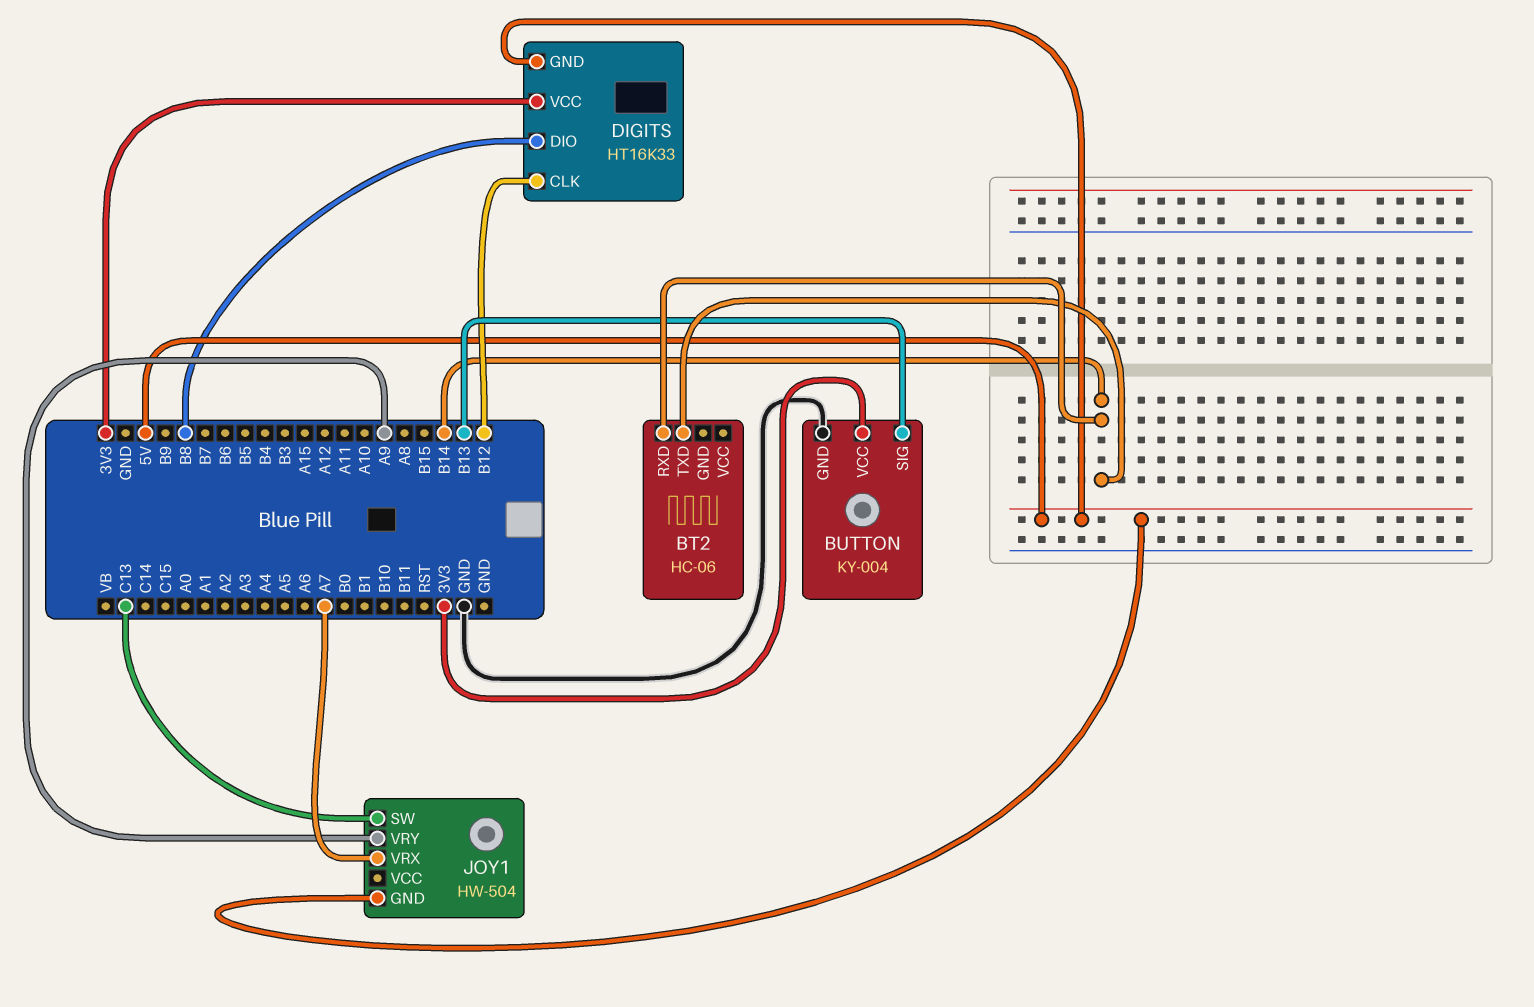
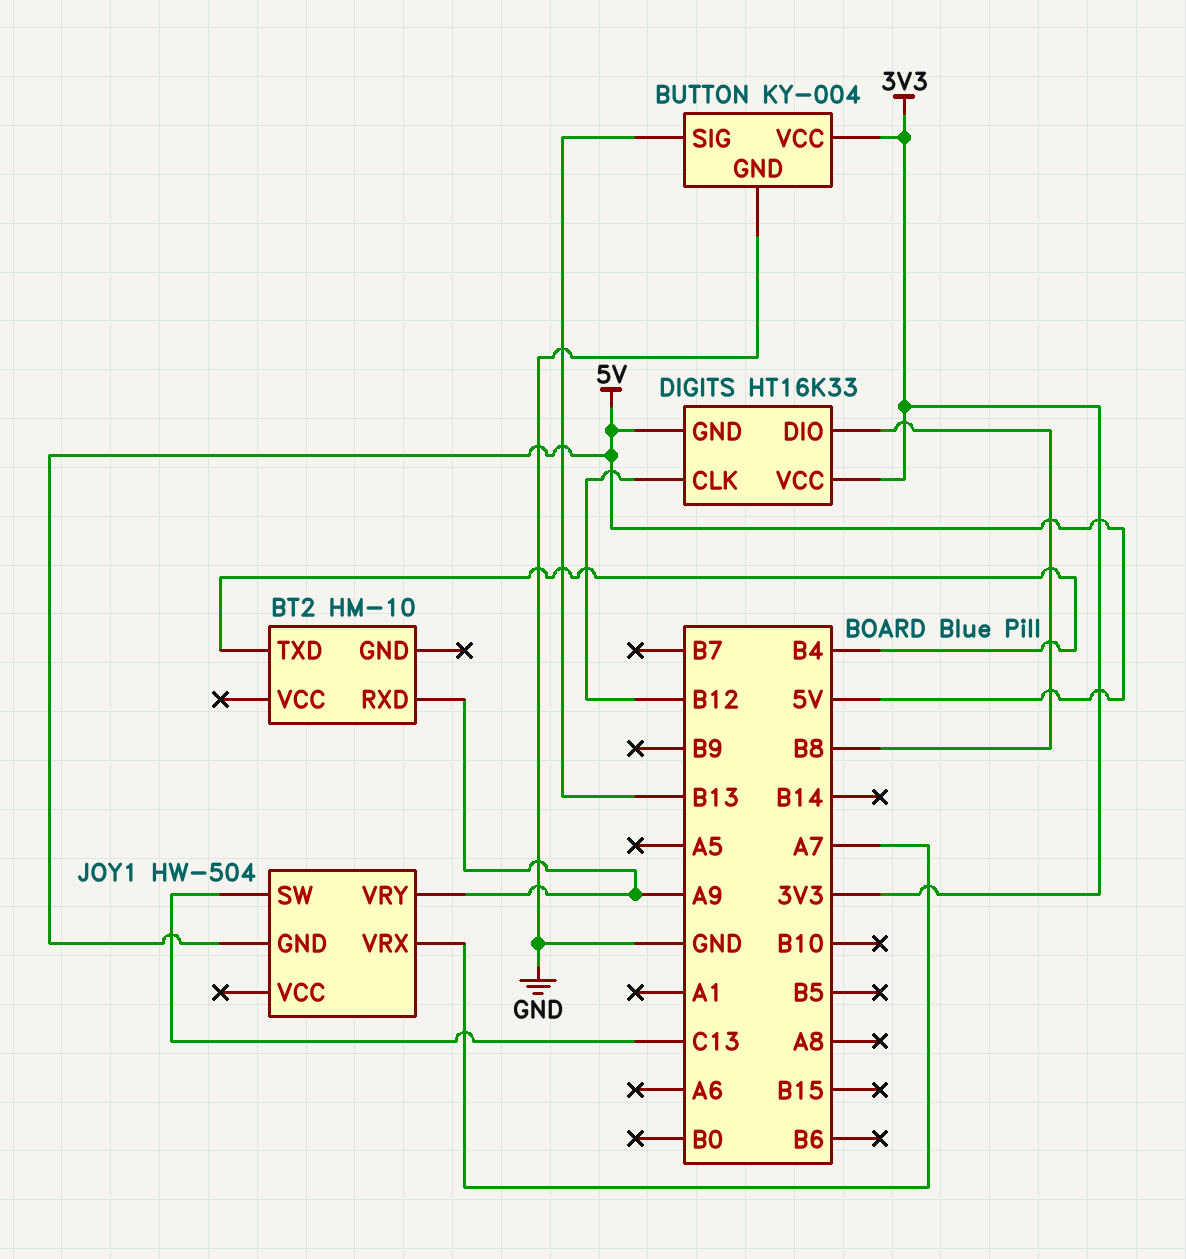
BT2: HC-06 -> HM-10
BT2 pin RXD: B14 -> A9
BT2 pin TXD: B14 -> B4

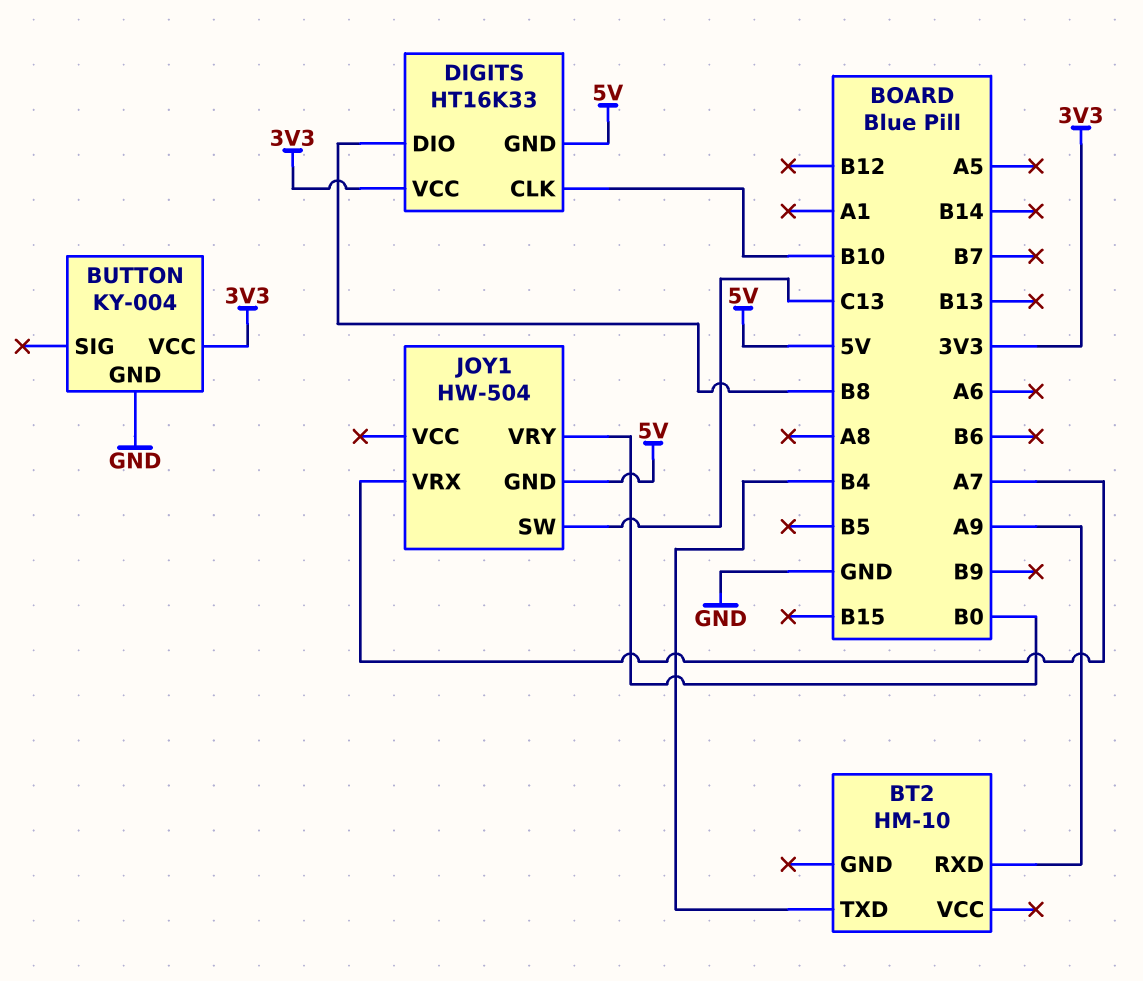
BUTTON pin SIG: B13 -> none
DIGITS pin CLK: B12 -> B10
JOY1 pin VRY: A9 -> B0

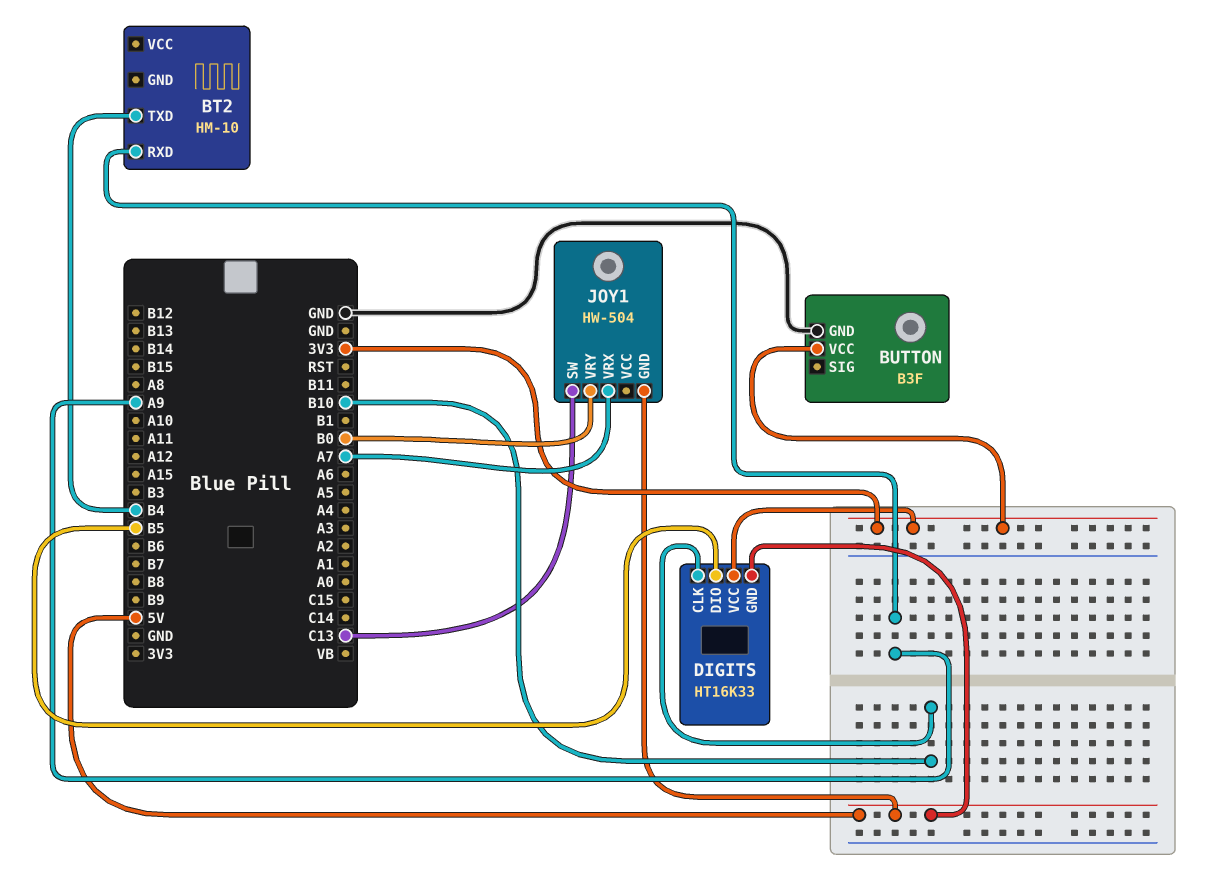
BUTTON: KY-004 -> B3F
DIGITS pin DIO: B8 -> B5

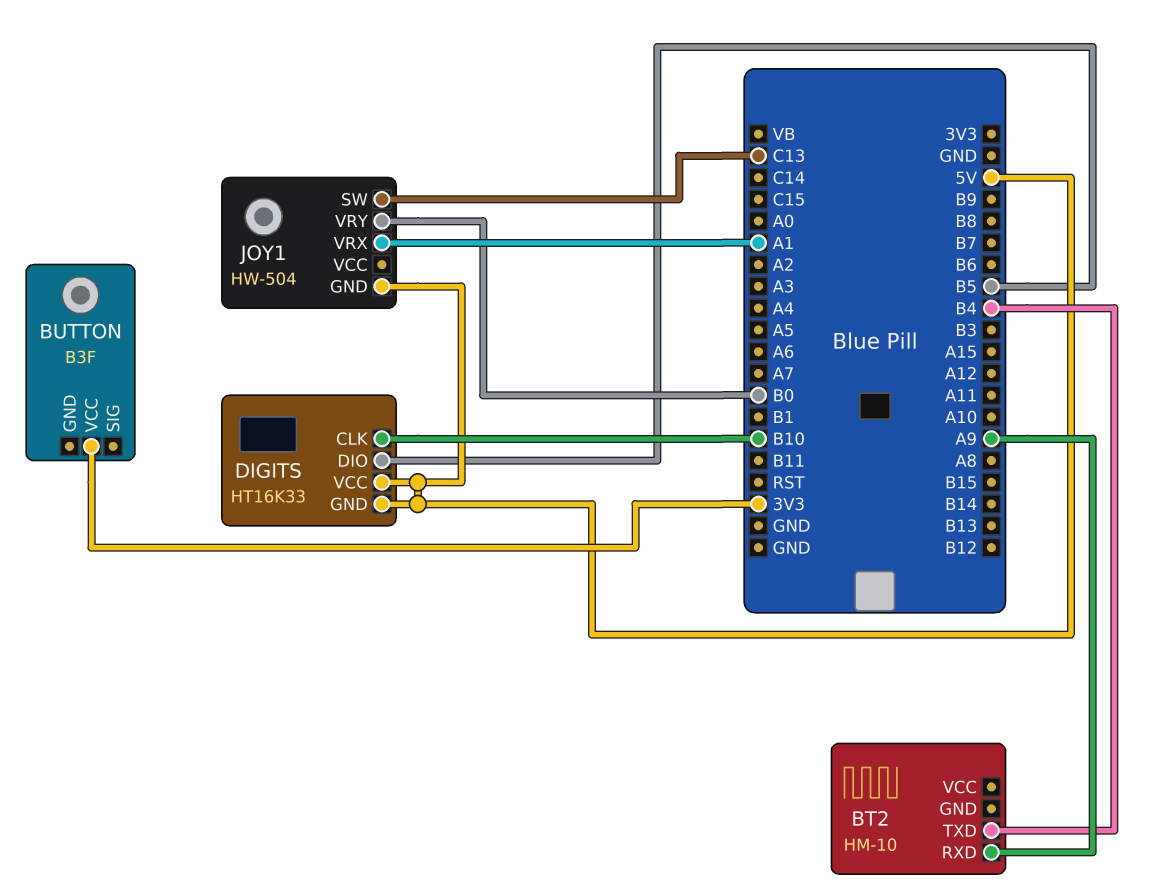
BUTTON pin GND: GND -> none
DIGITS pin VCC: 3V3 -> 5V
JOY1 pin VRX: A7 -> A1

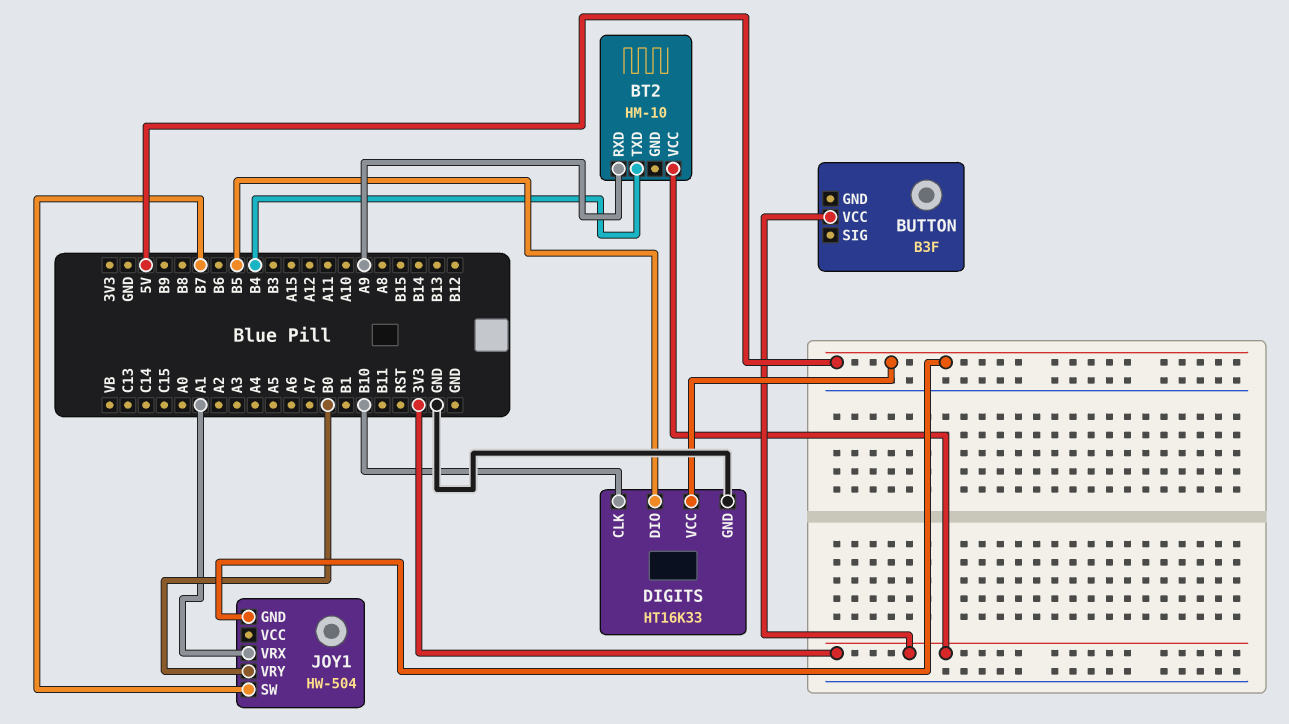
BT2 pin VCC: none -> 3V3
DIGITS pin GND: 5V -> GND
JOY1 pin SW: C13 -> B7

